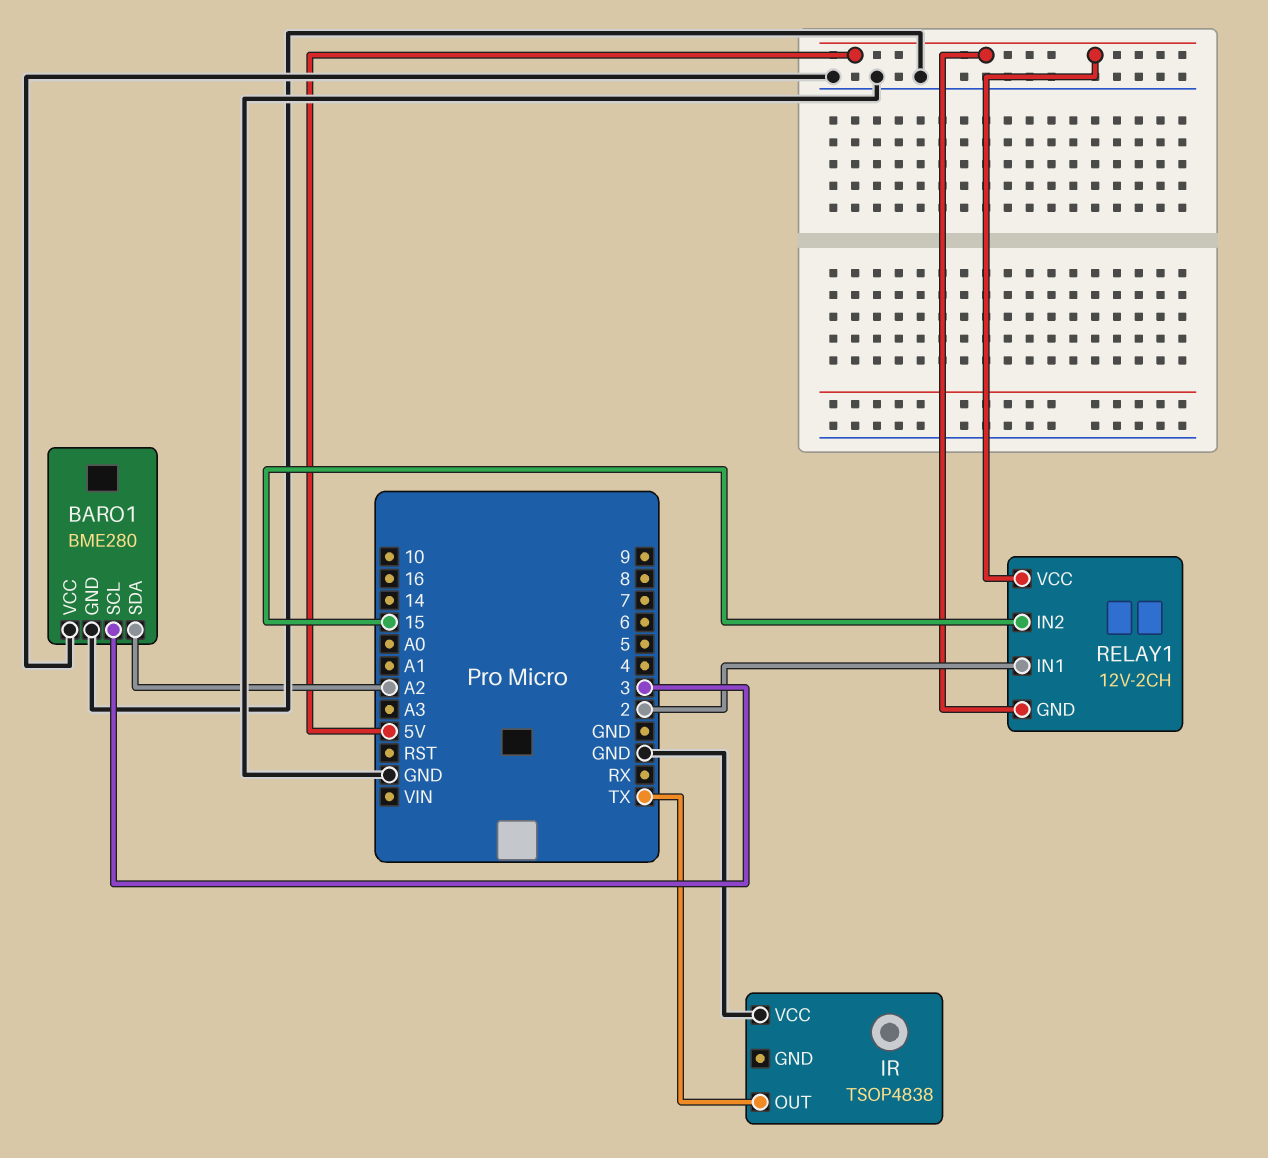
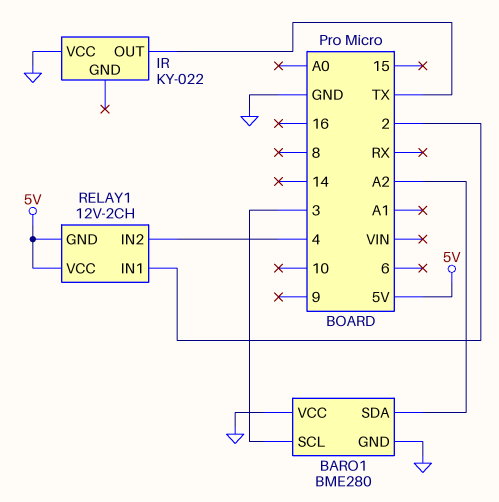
IR: TSOP4838 -> KY-022
RELAY1 pin IN2: 15 -> 4

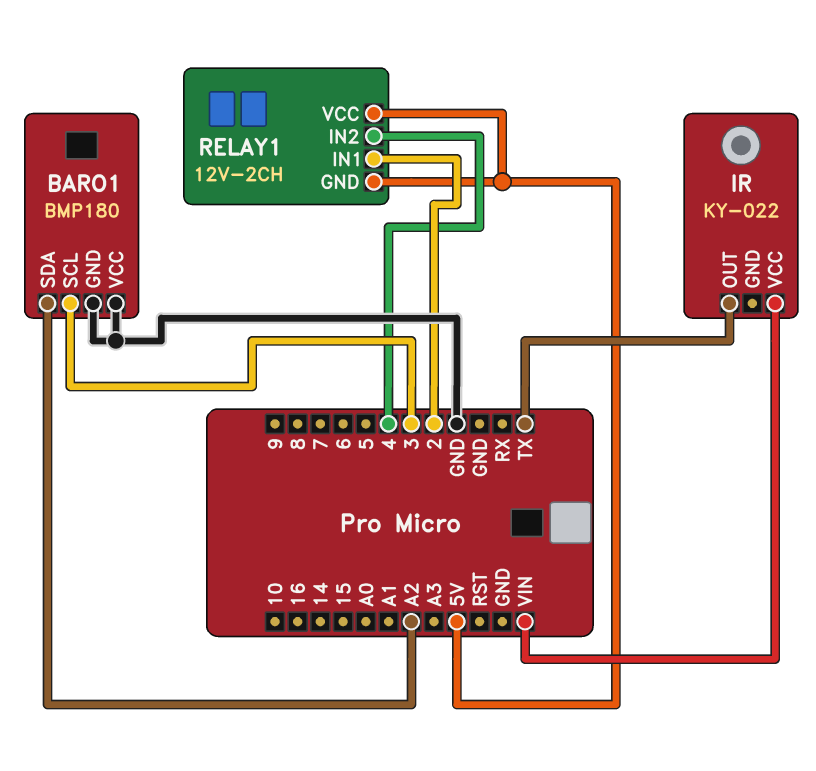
BARO1: BME280 -> BMP180
IR pin VCC: GND -> VIN

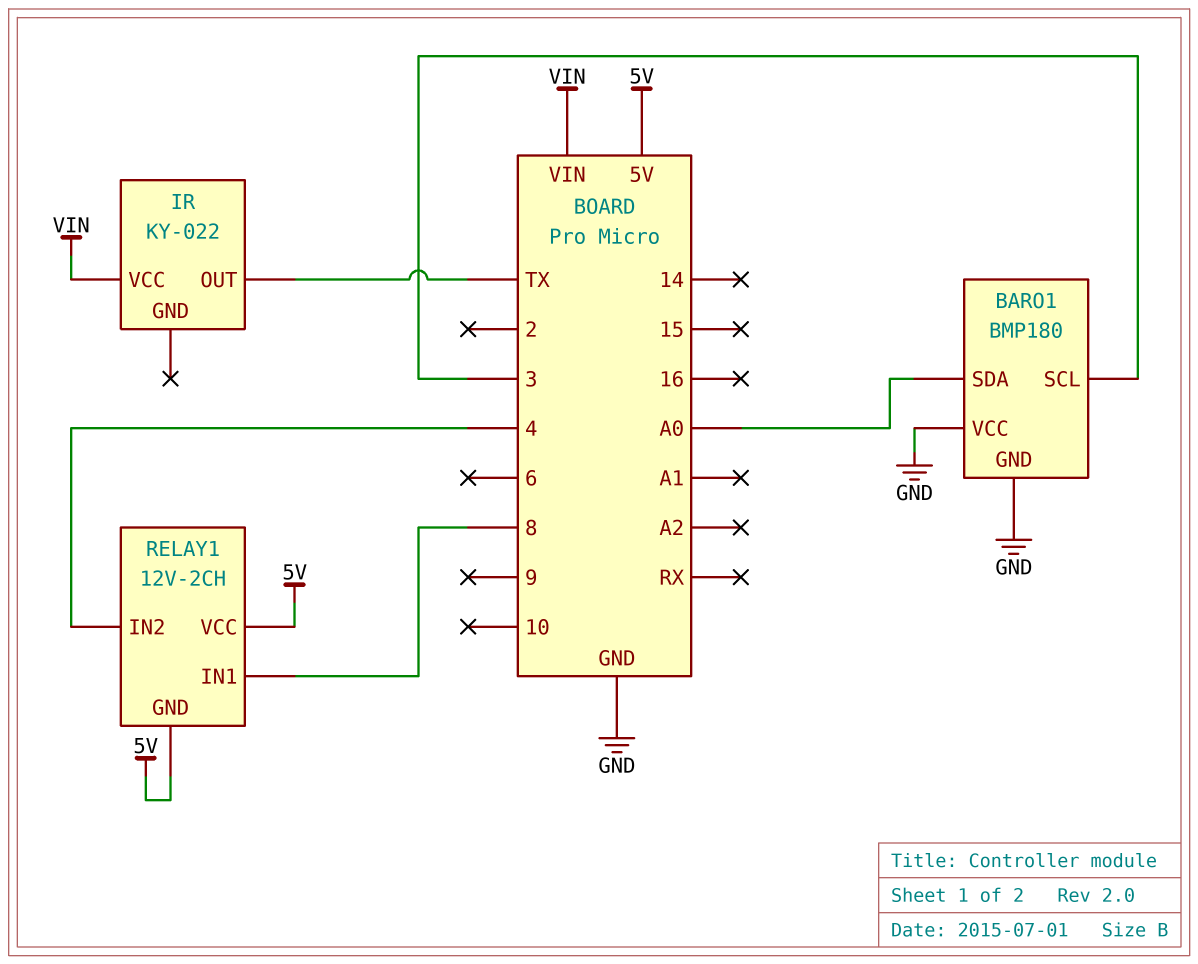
BARO1 pin SDA: A2 -> A0
RELAY1 pin IN1: 2 -> 8

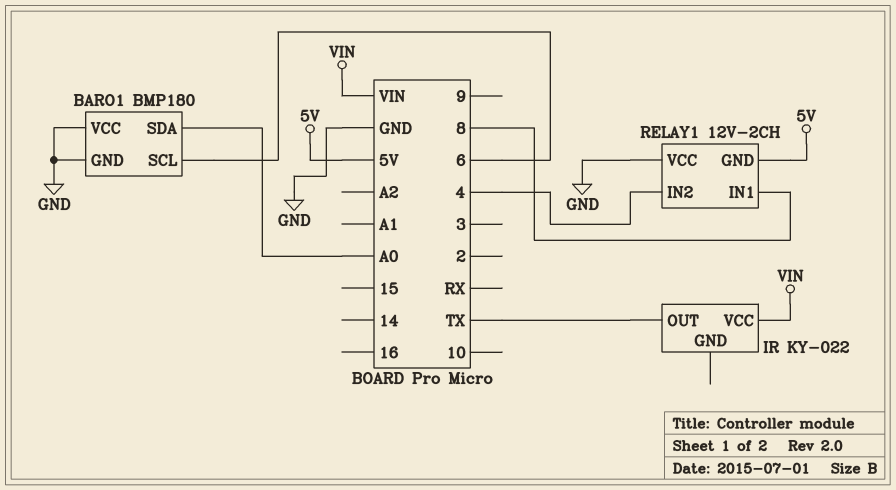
BARO1 pin SCL: 3 -> 6
RELAY1 pin VCC: 5V -> GND

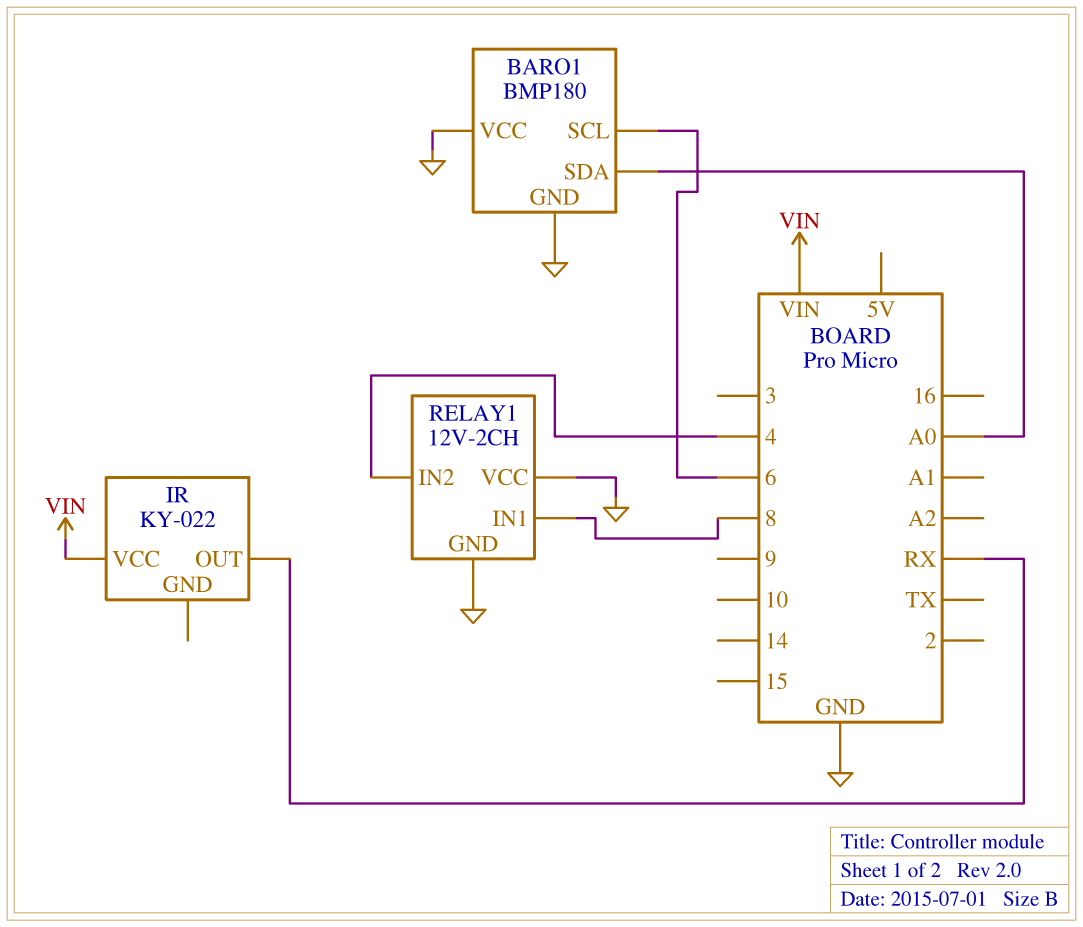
IR pin OUT: TX -> RX
RELAY1 pin GND: 5V -> GND

